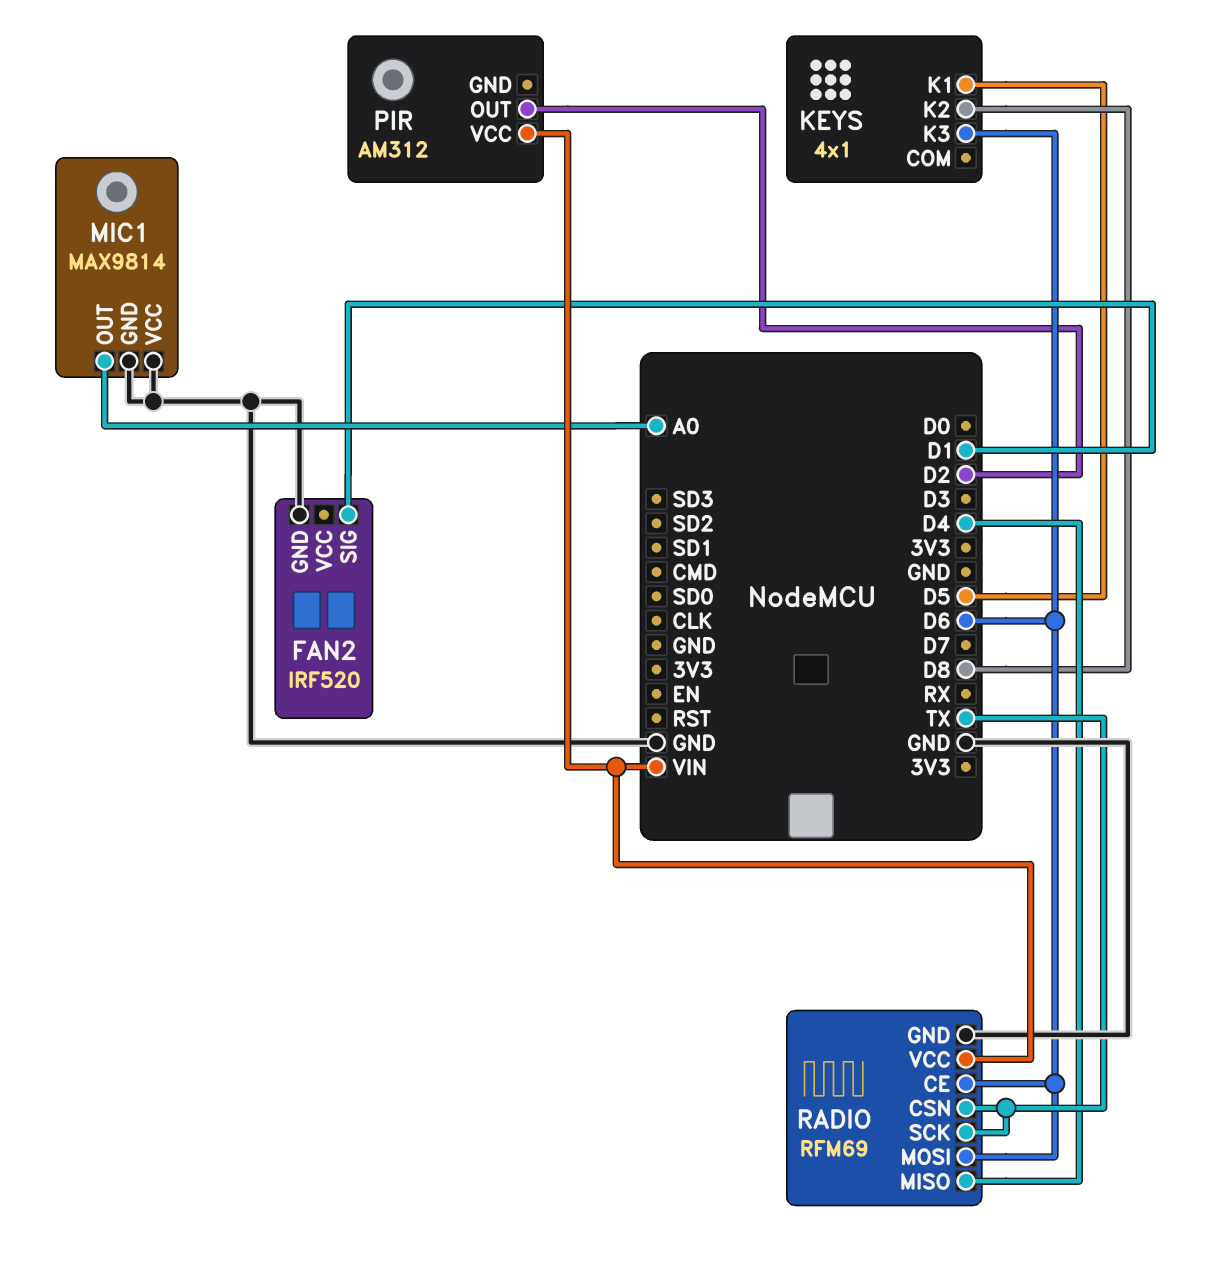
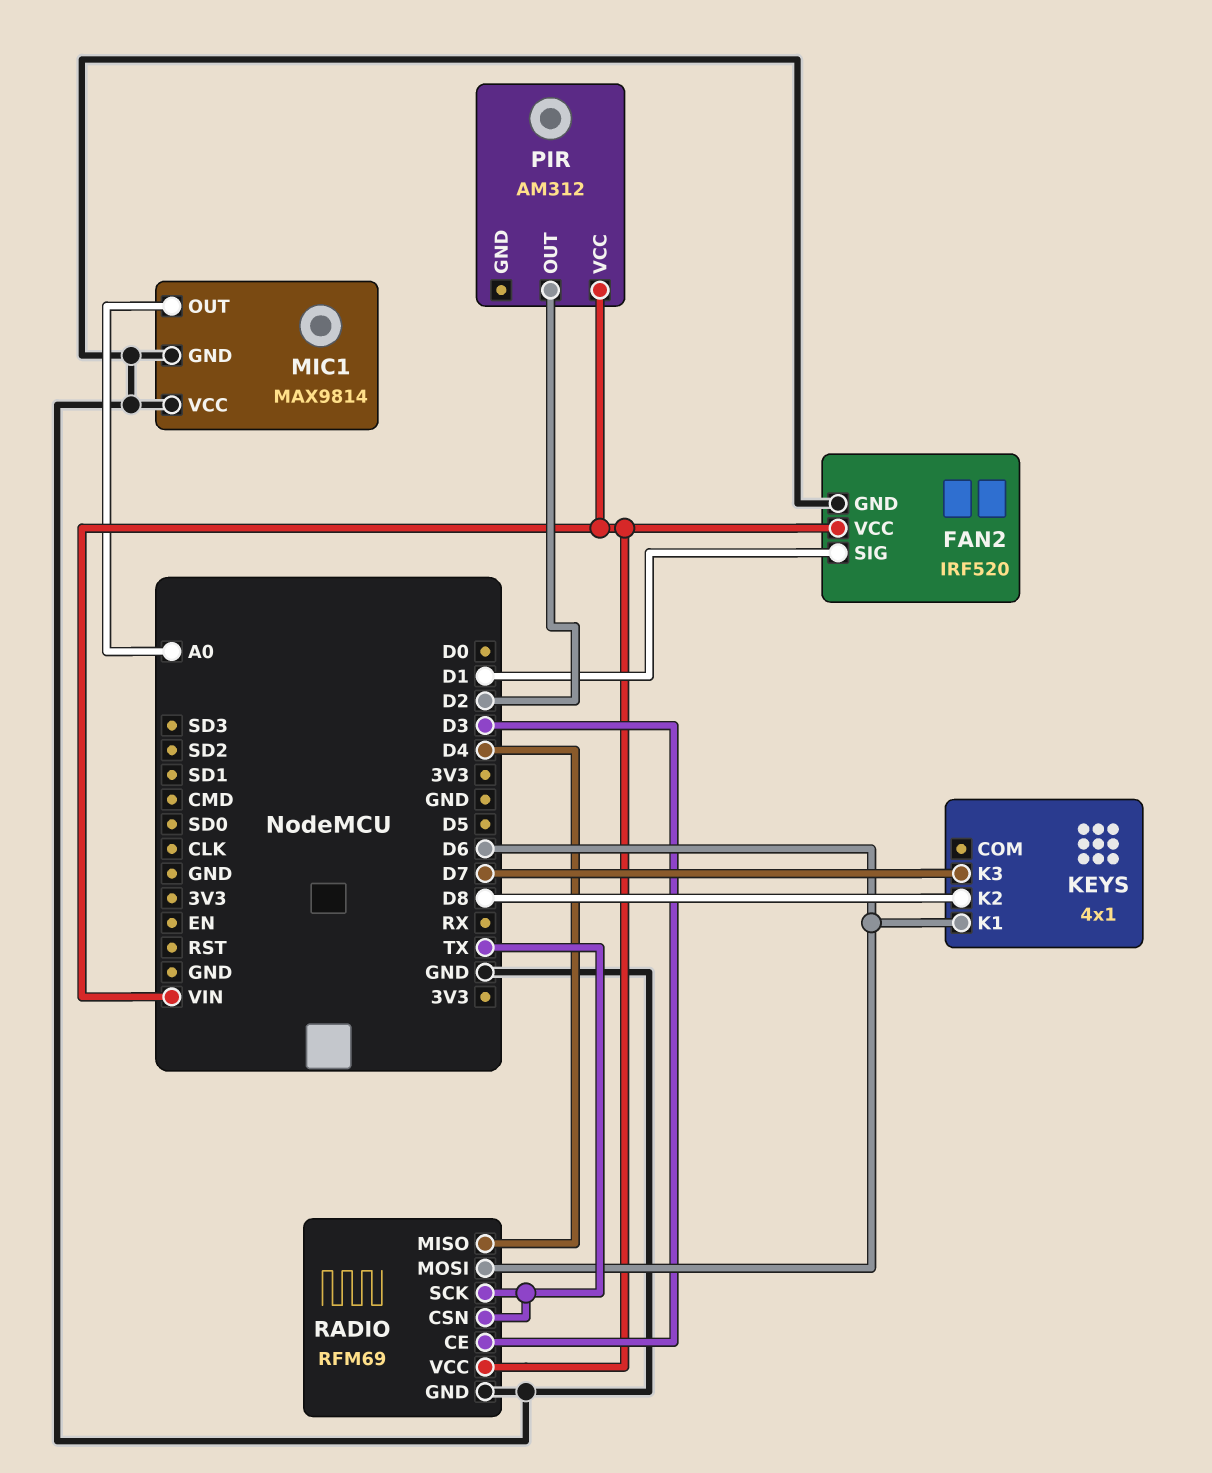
FAN2 pin VCC: none -> VIN
KEYS pin K1: D5 -> D6
KEYS pin K3: D6 -> D7
RADIO pin CE: D6 -> D3

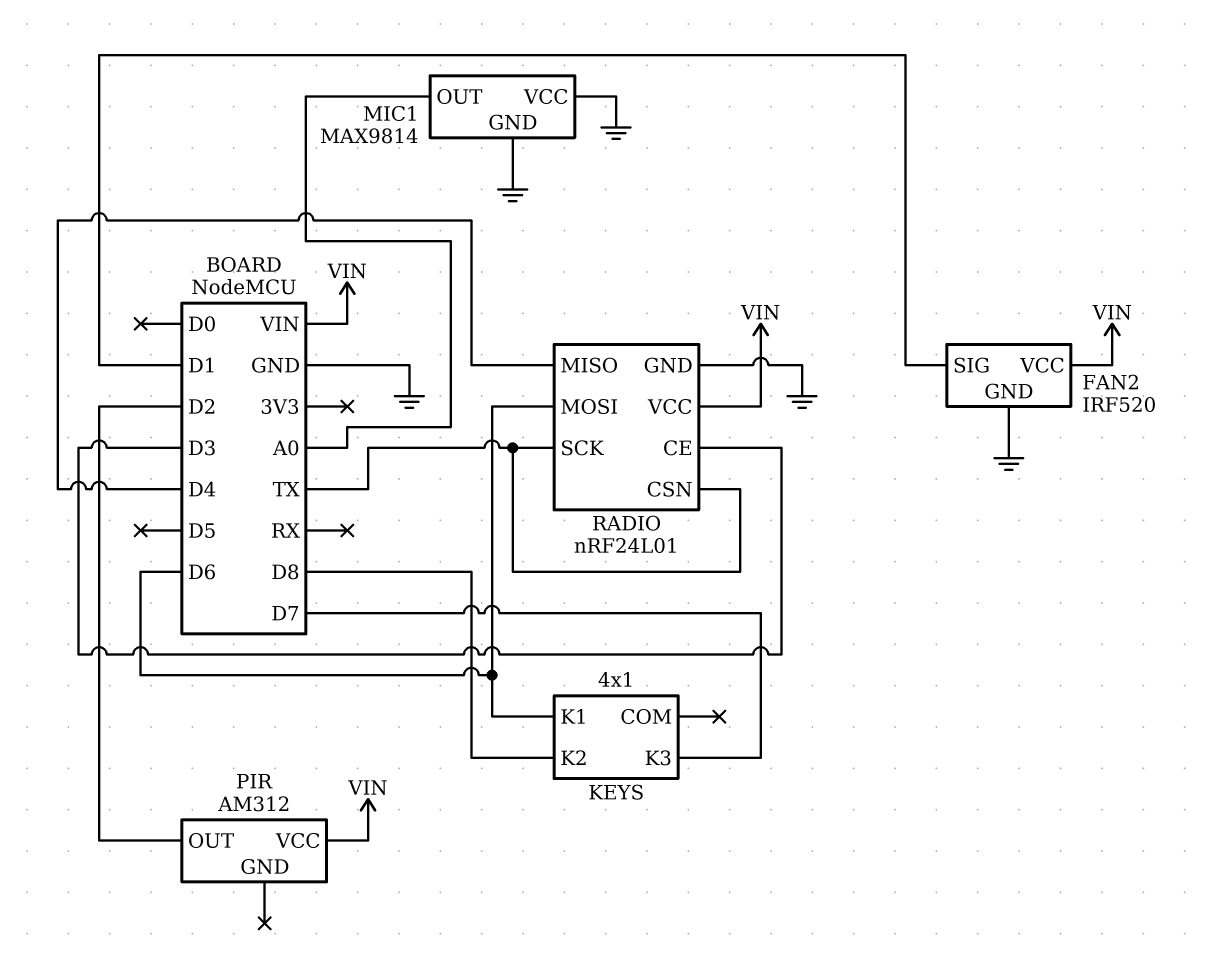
RADIO: RFM69 -> nRF24L01

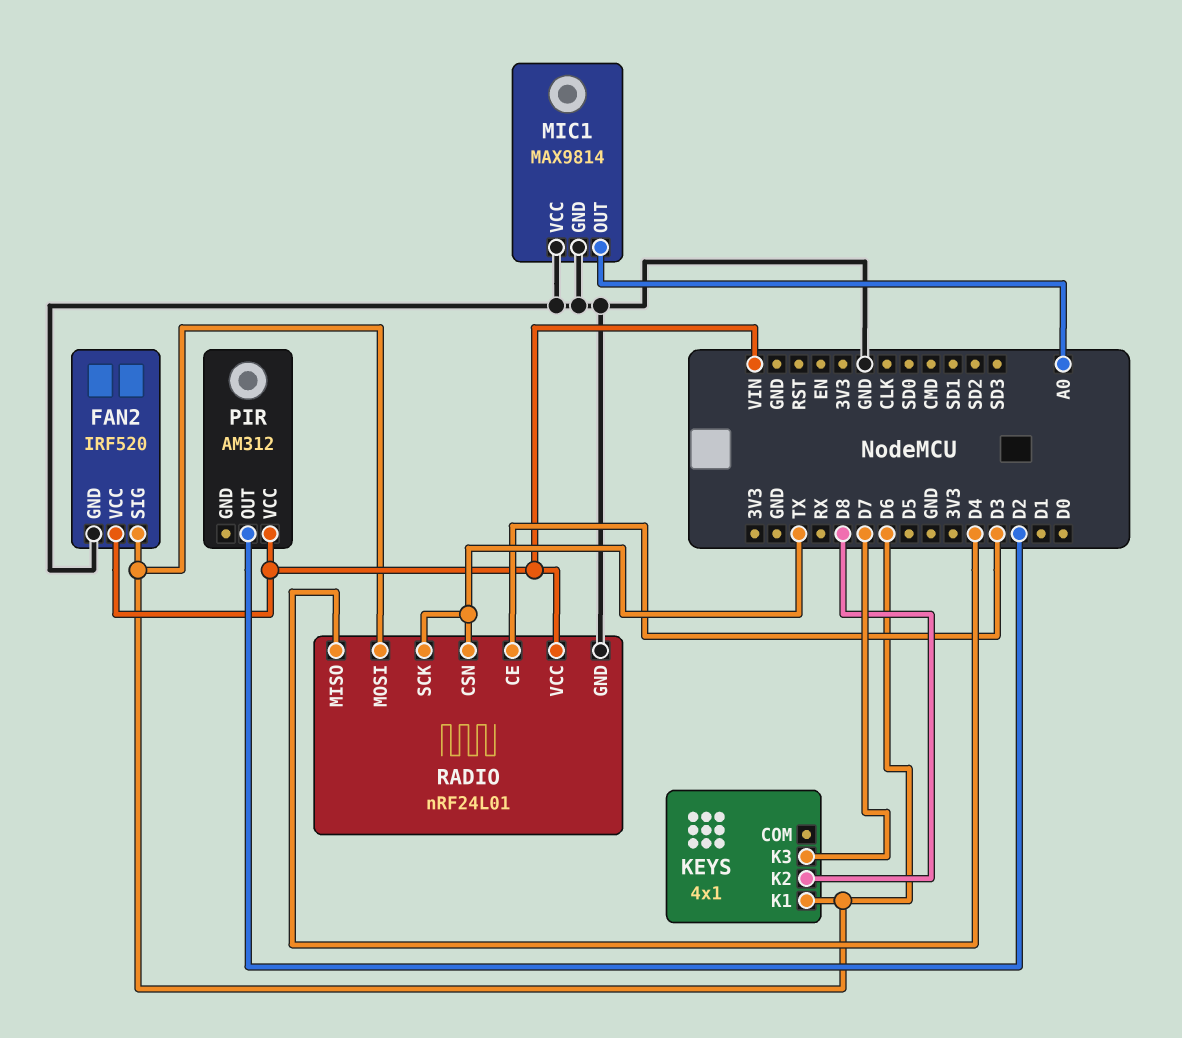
FAN2 pin SIG: D1 -> D6

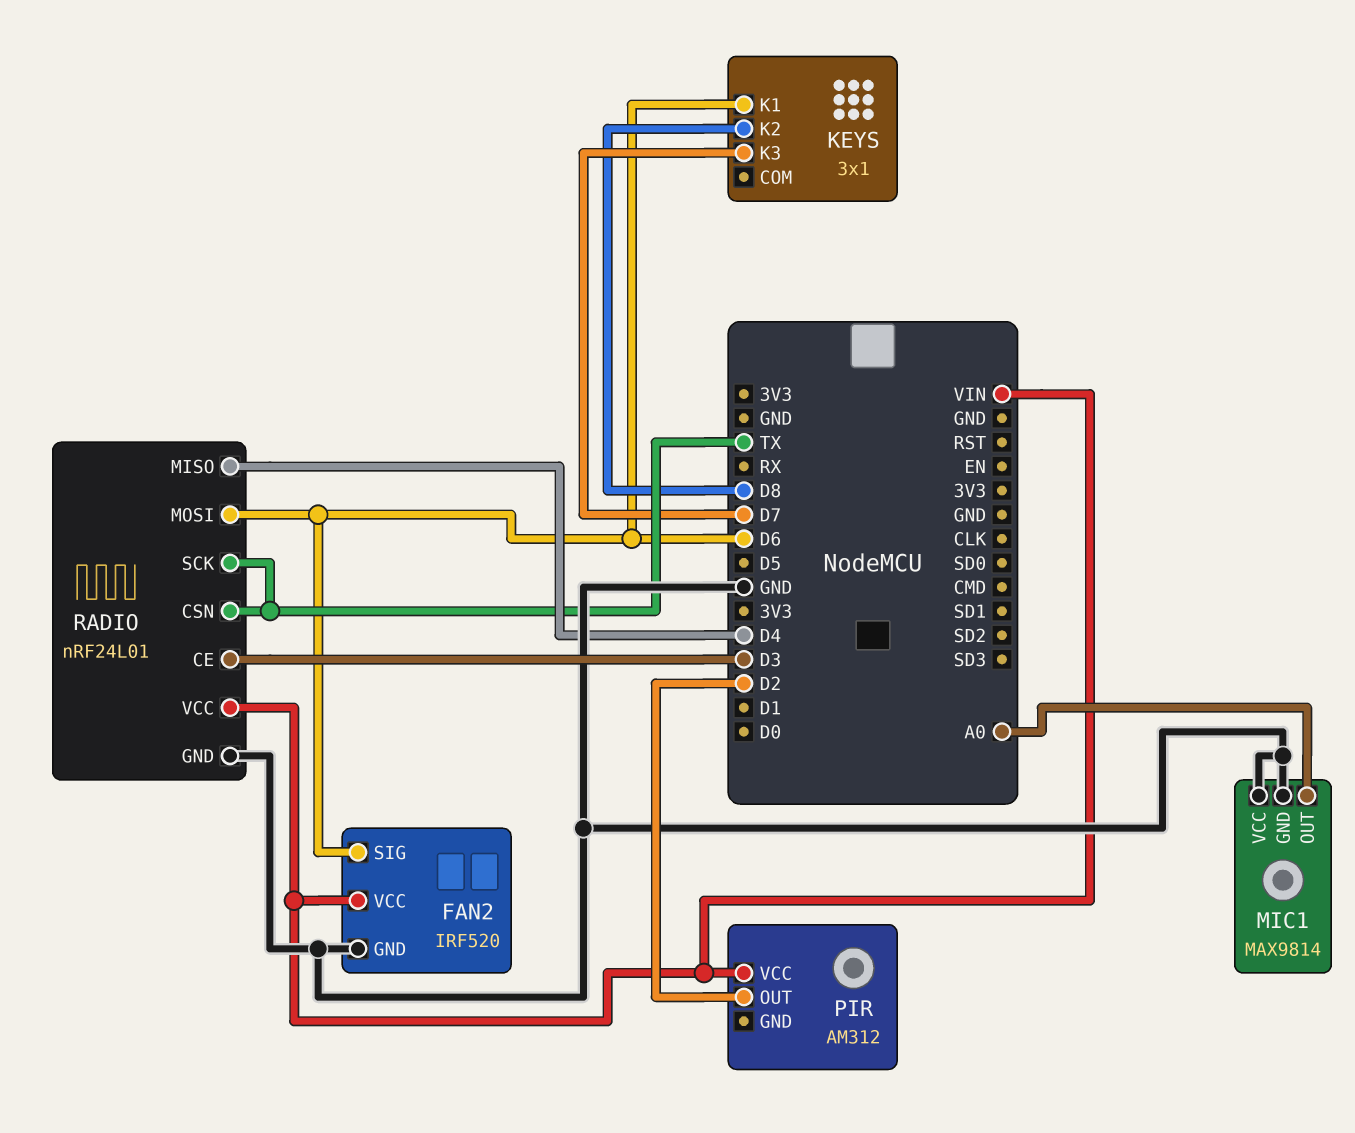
KEYS: 4x1 -> 3x1

